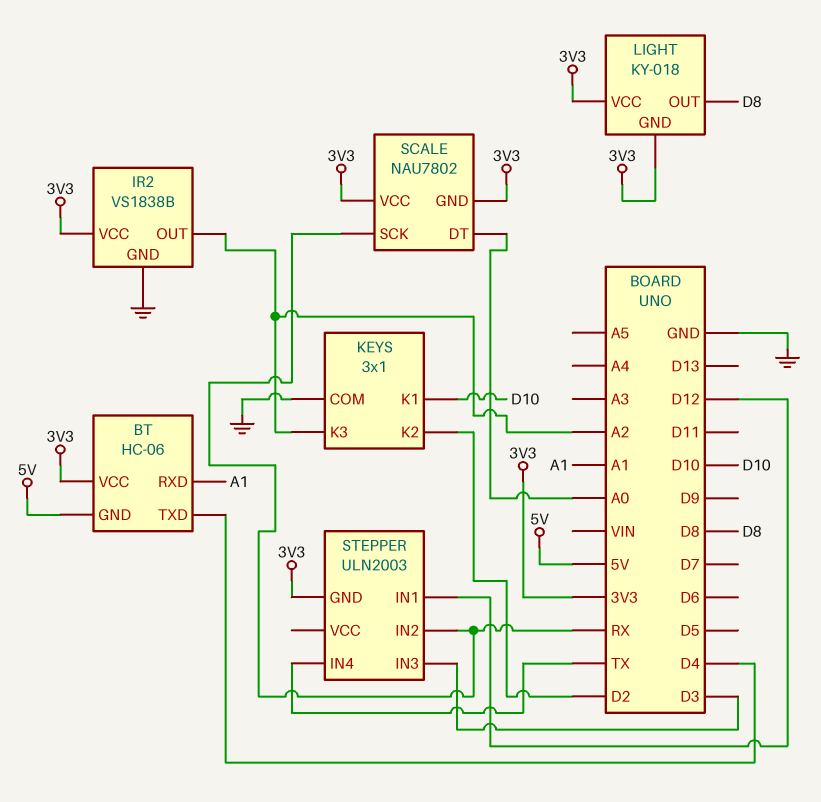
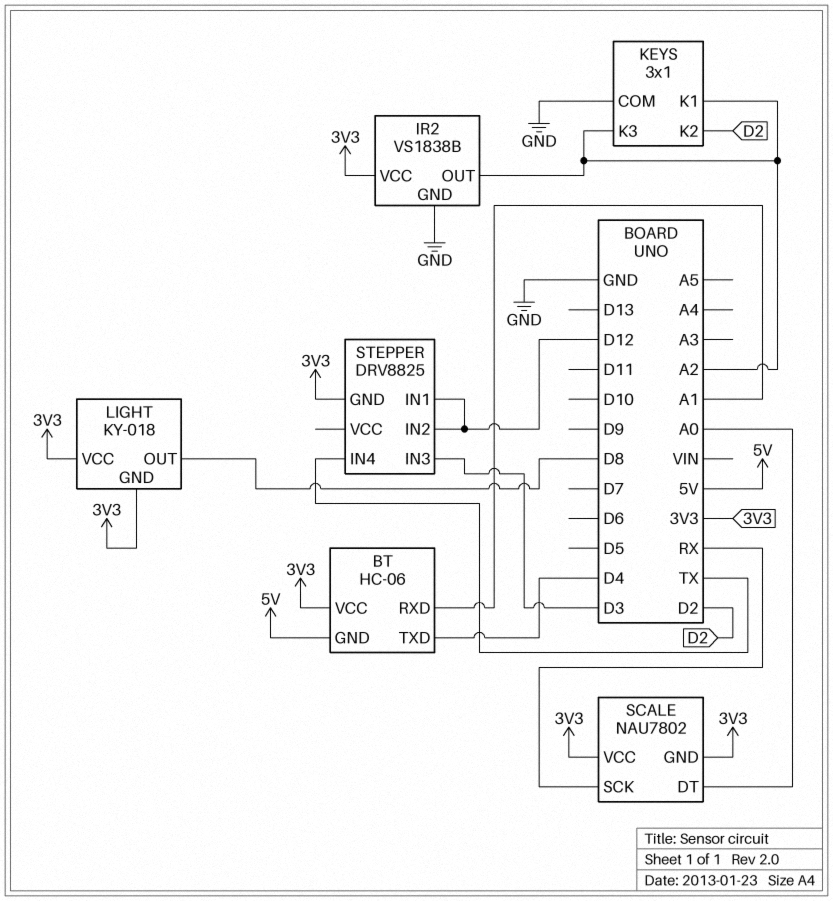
KEYS pin K1: D10 -> A2
STEPPER: ULN2003 -> DRV8825
STEPPER pin IN2: RX -> D12

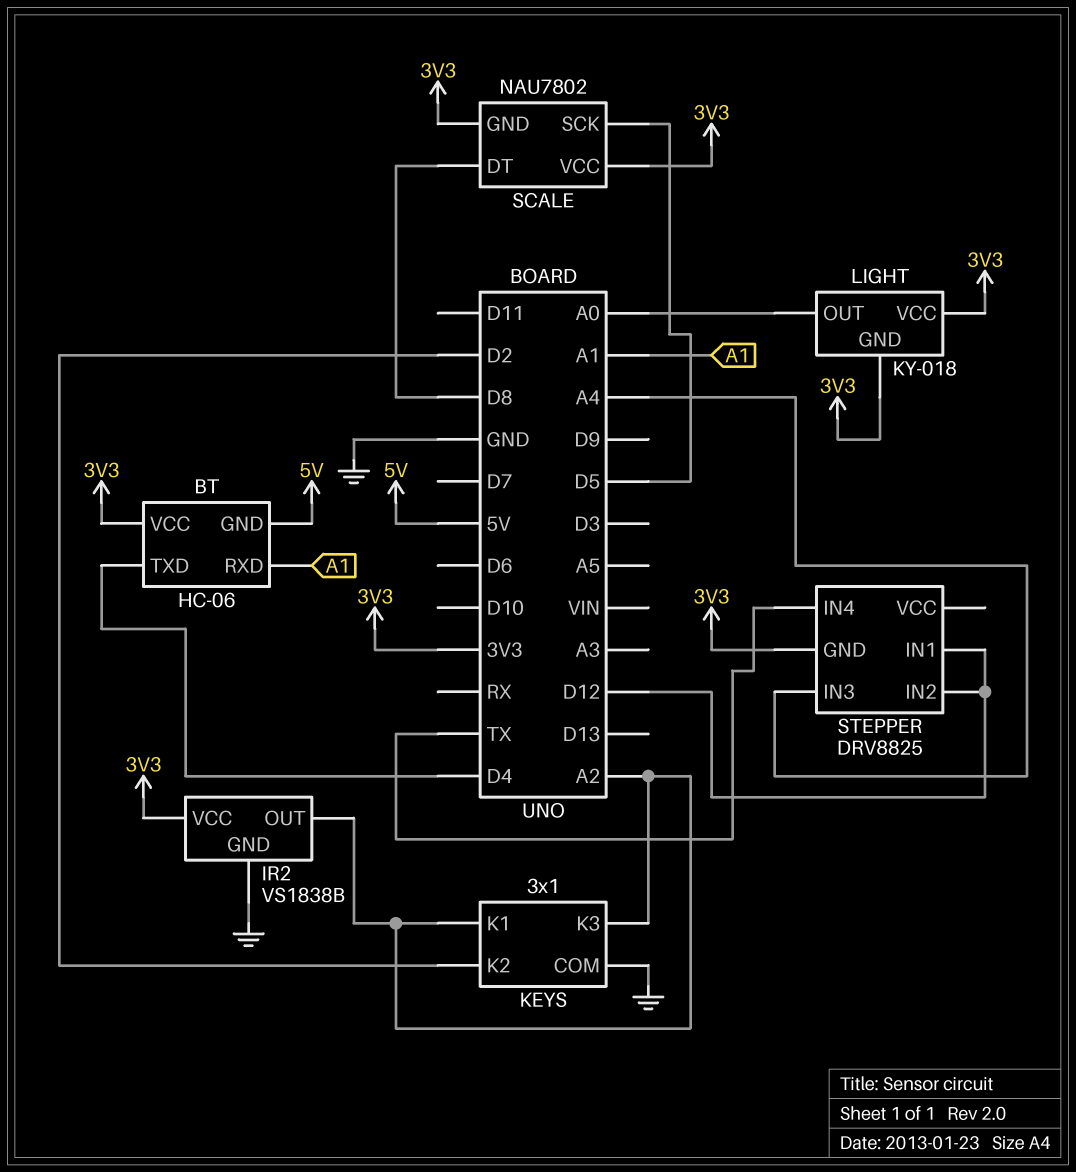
LIGHT pin OUT: D8 -> A0
SCALE pin DT: A0 -> D8
SCALE pin SCK: RX -> D5
STEPPER pin IN3: D3 -> A4

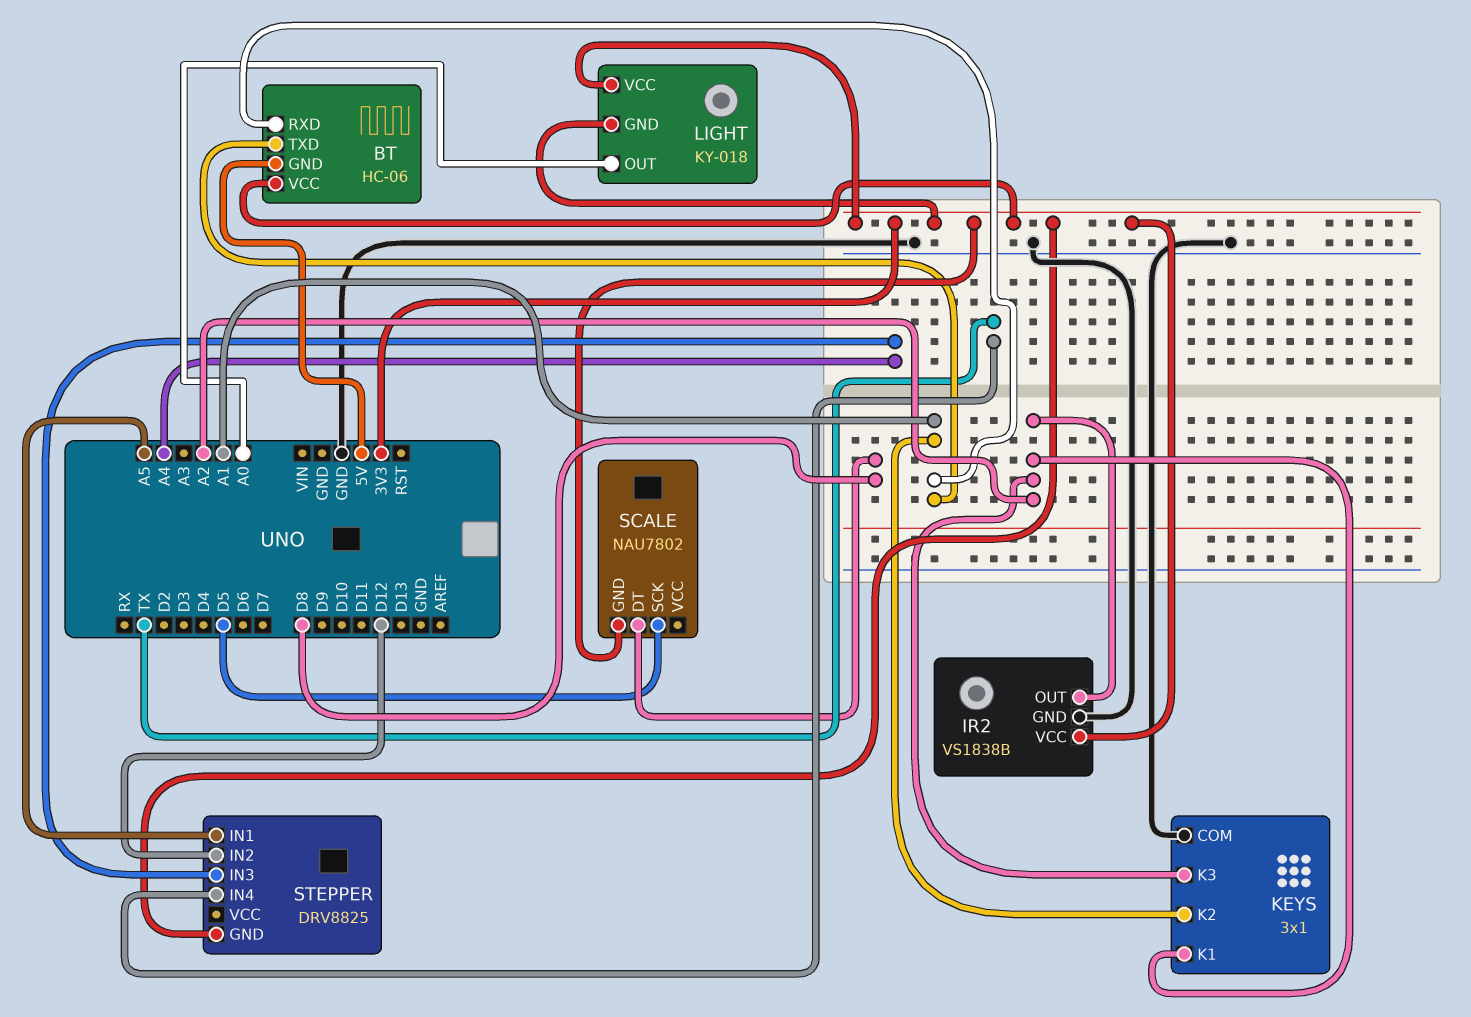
BT pin TXD: D4 -> A1
KEYS pin K2: D2 -> A1
SCALE pin VCC: 3V3 -> none
STEPPER pin IN1: D12 -> A5

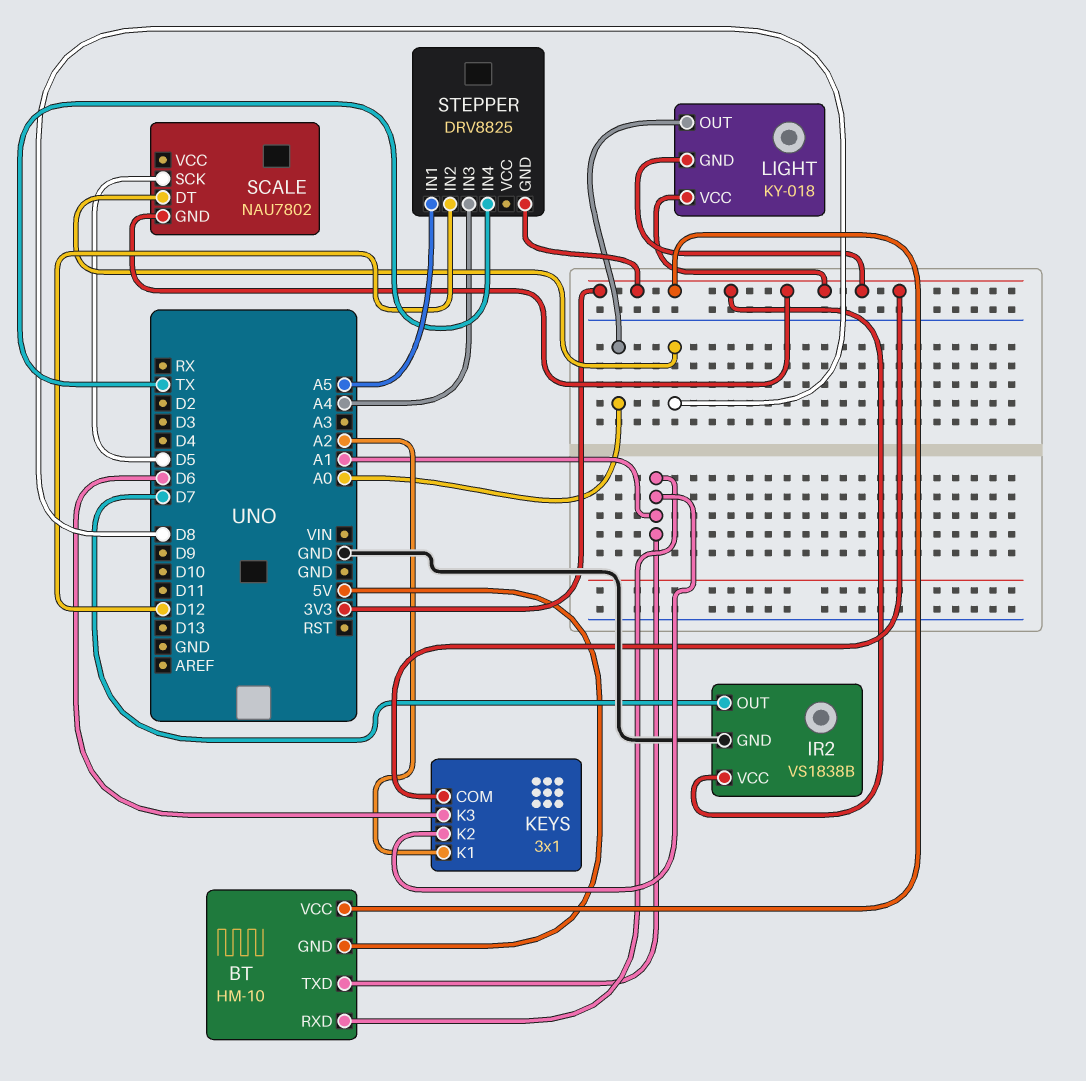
BT: HC-06 -> HM-10
IR2 pin OUT: A2 -> D7
KEYS pin COM: GND -> 3V3
KEYS pin K3: A2 -> D6

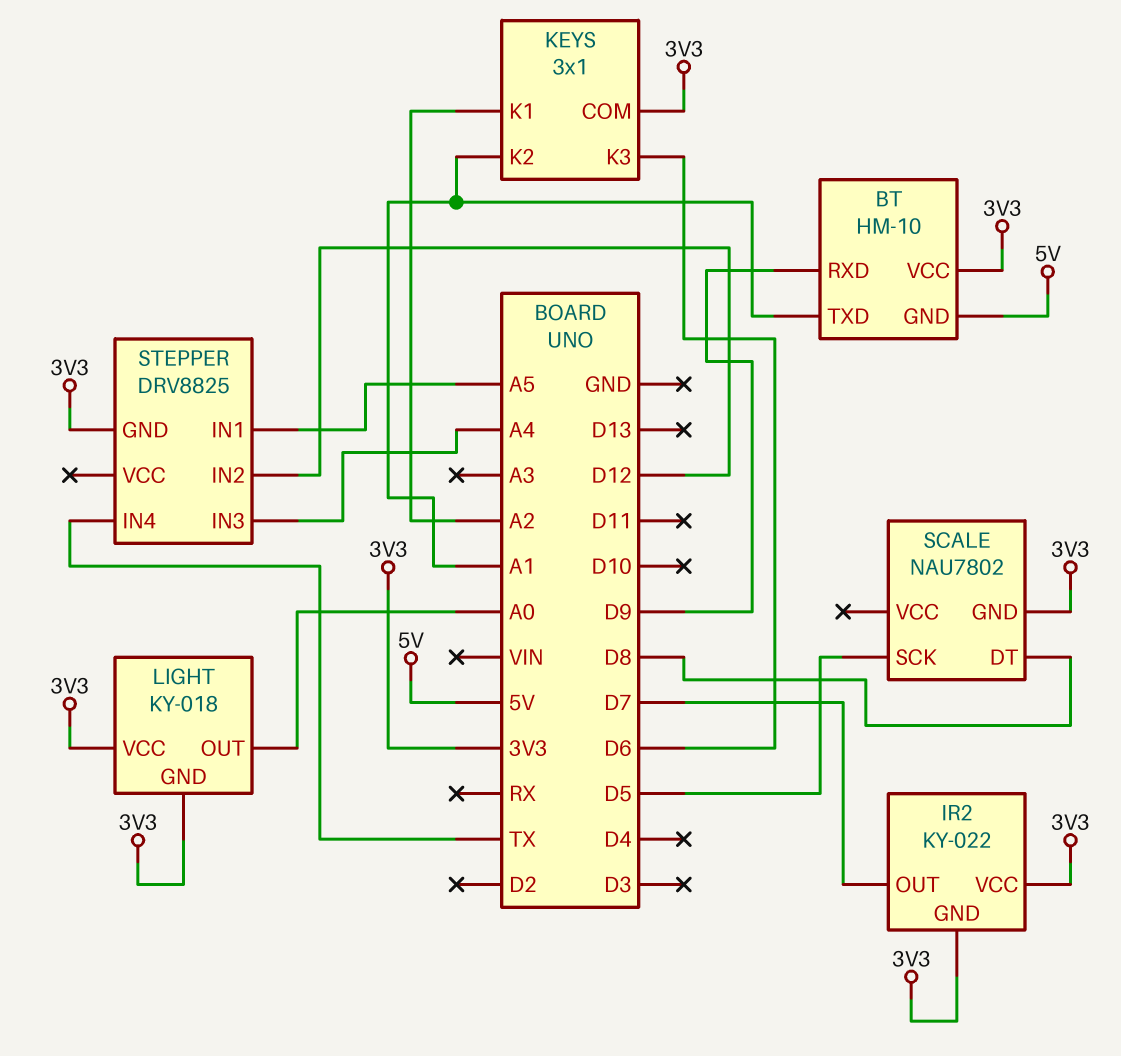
BT pin RXD: A1 -> D9
IR2: VS1838B -> KY-022
IR2 pin GND: GND -> 3V3

